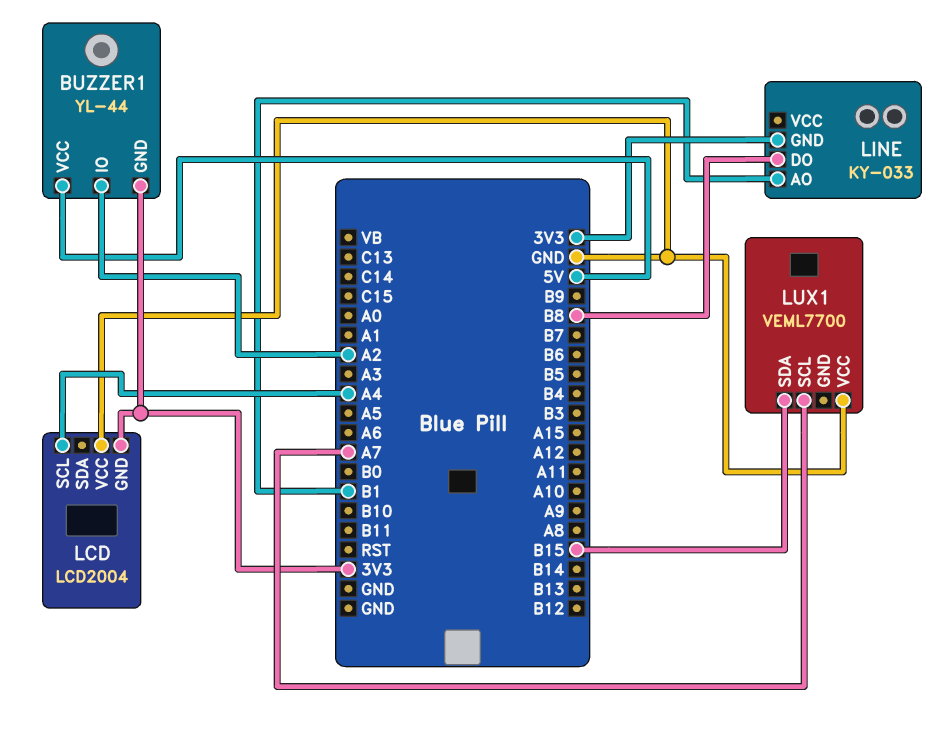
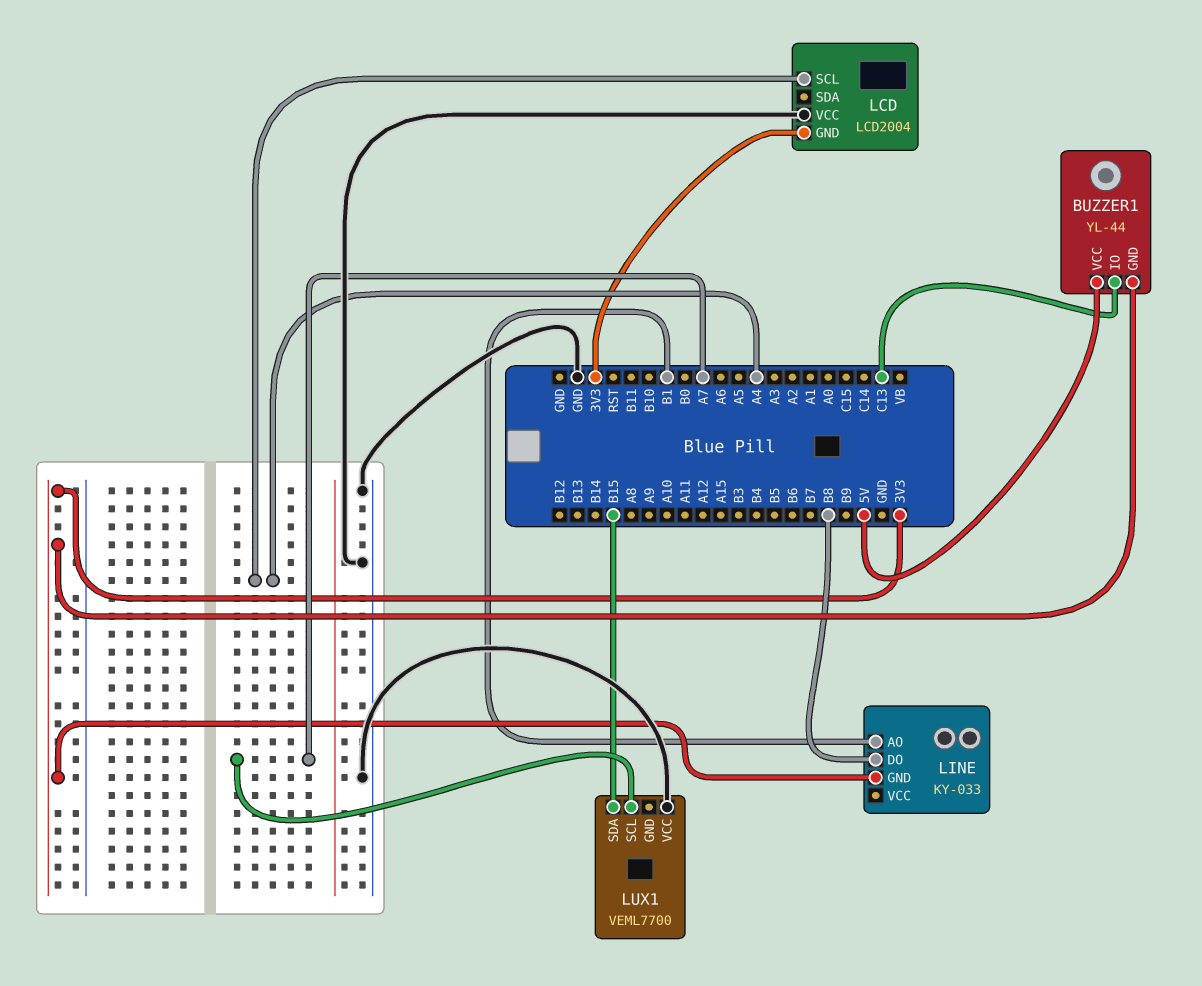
BUZZER1 pin IO: A2 -> C13

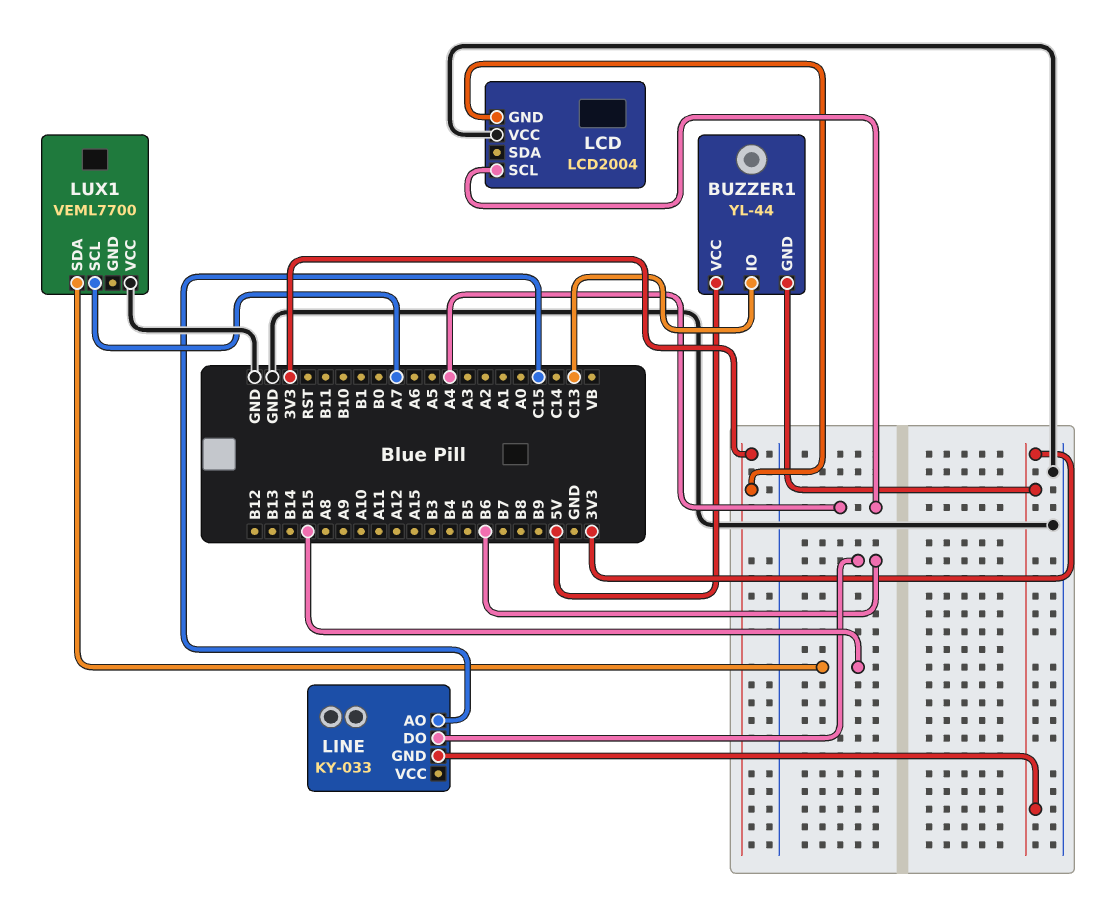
LINE pin AO: B1 -> C15
LINE pin DO: B8 -> B6

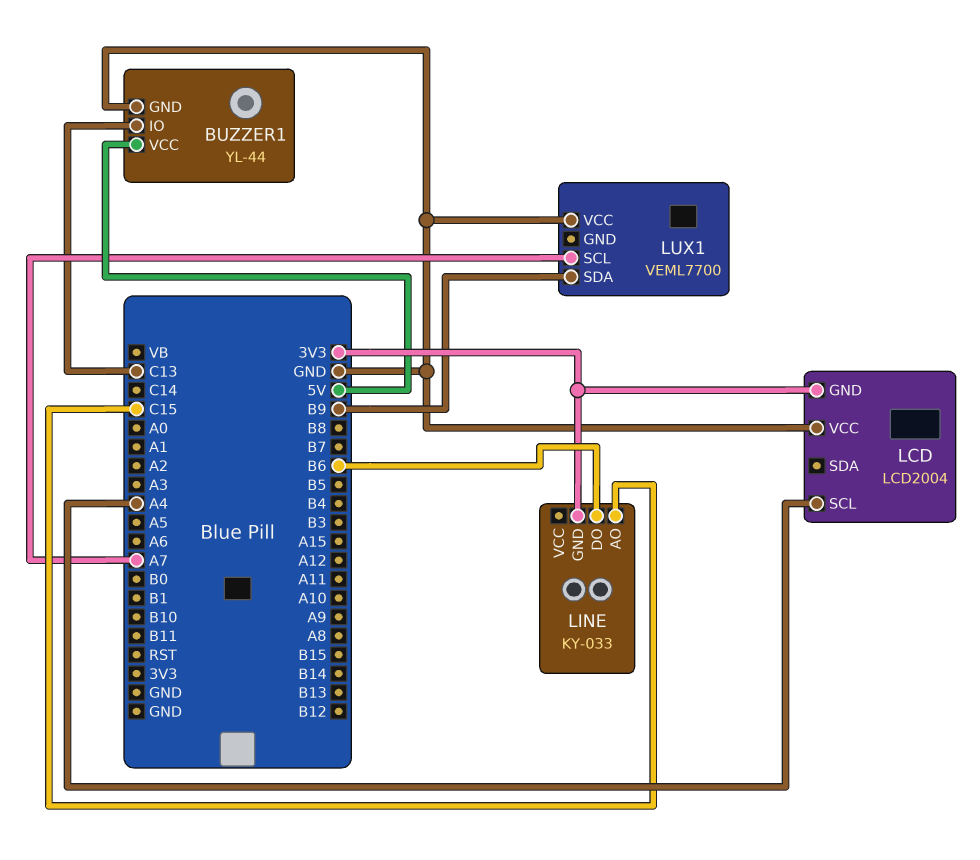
BUZZER1 pin GND: 3V3 -> GND
LUX1 pin SDA: B15 -> B9

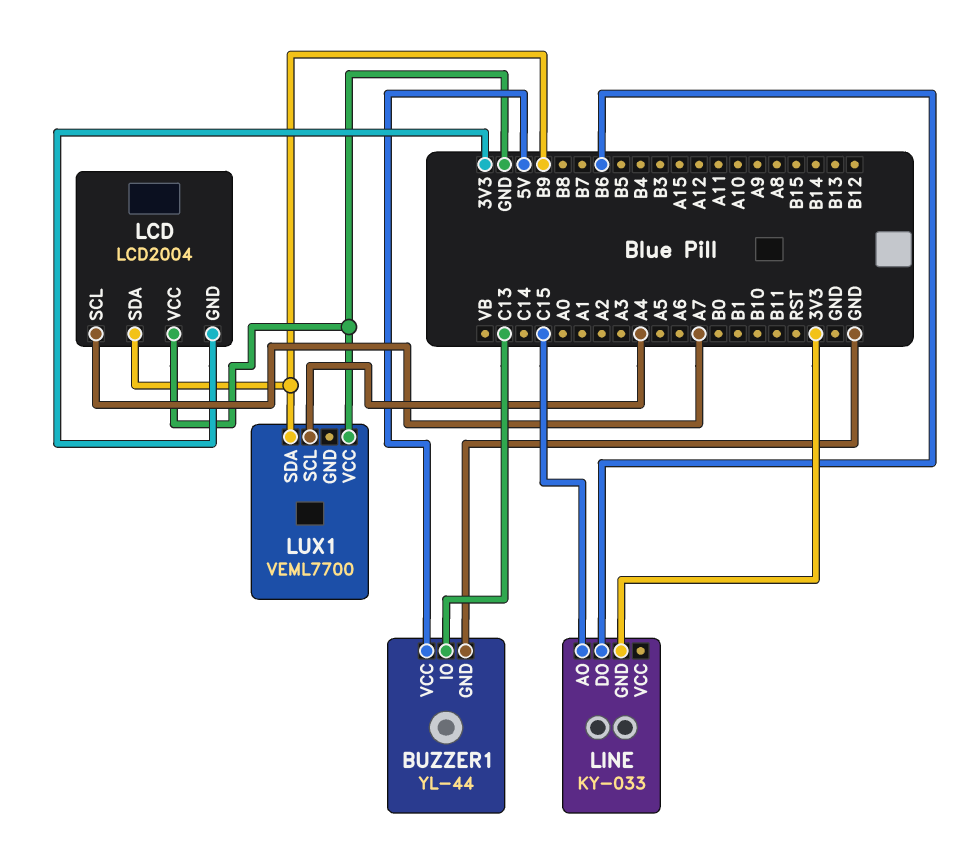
LCD pin SCL: A4 -> A7
LCD pin SDA: none -> B9
LUX1 pin SCL: A7 -> A4

